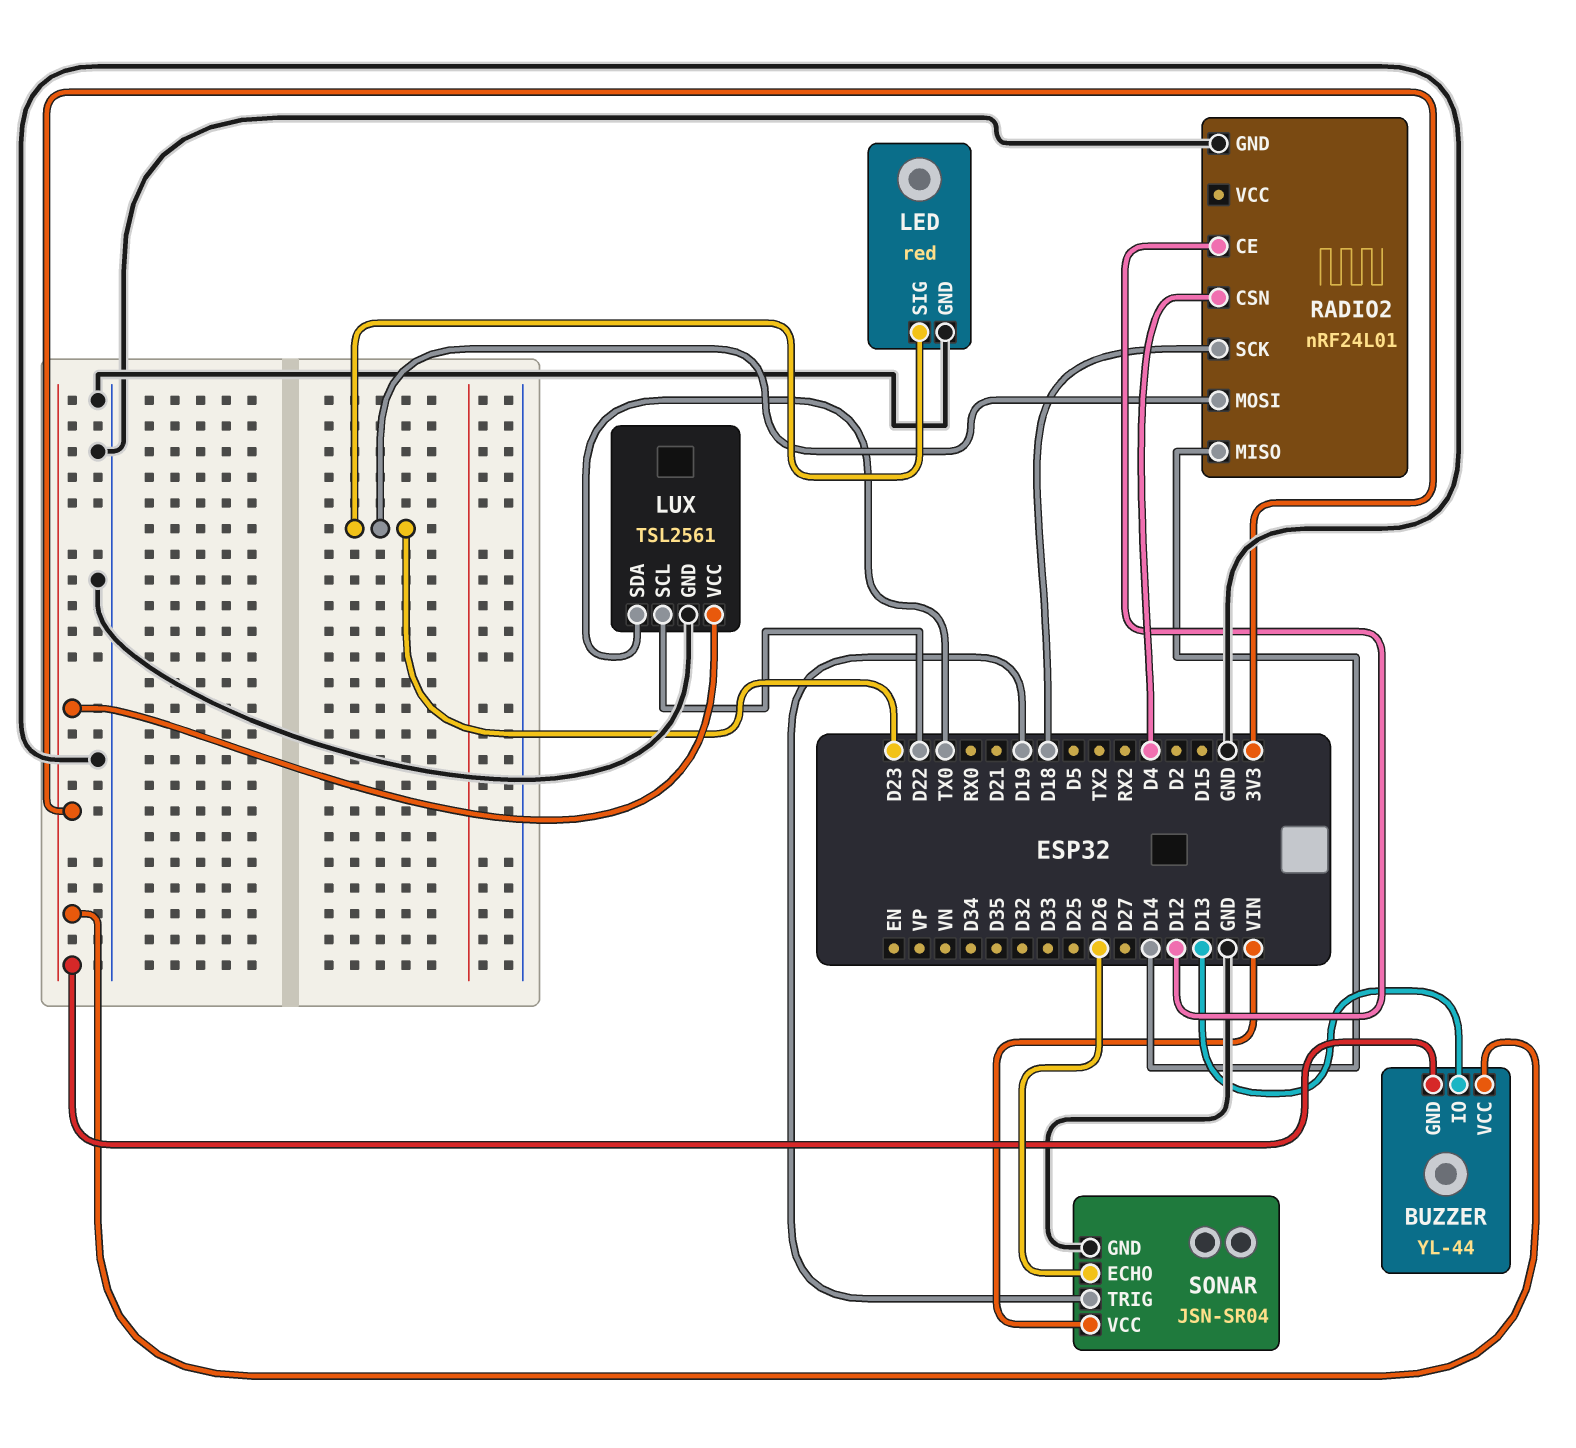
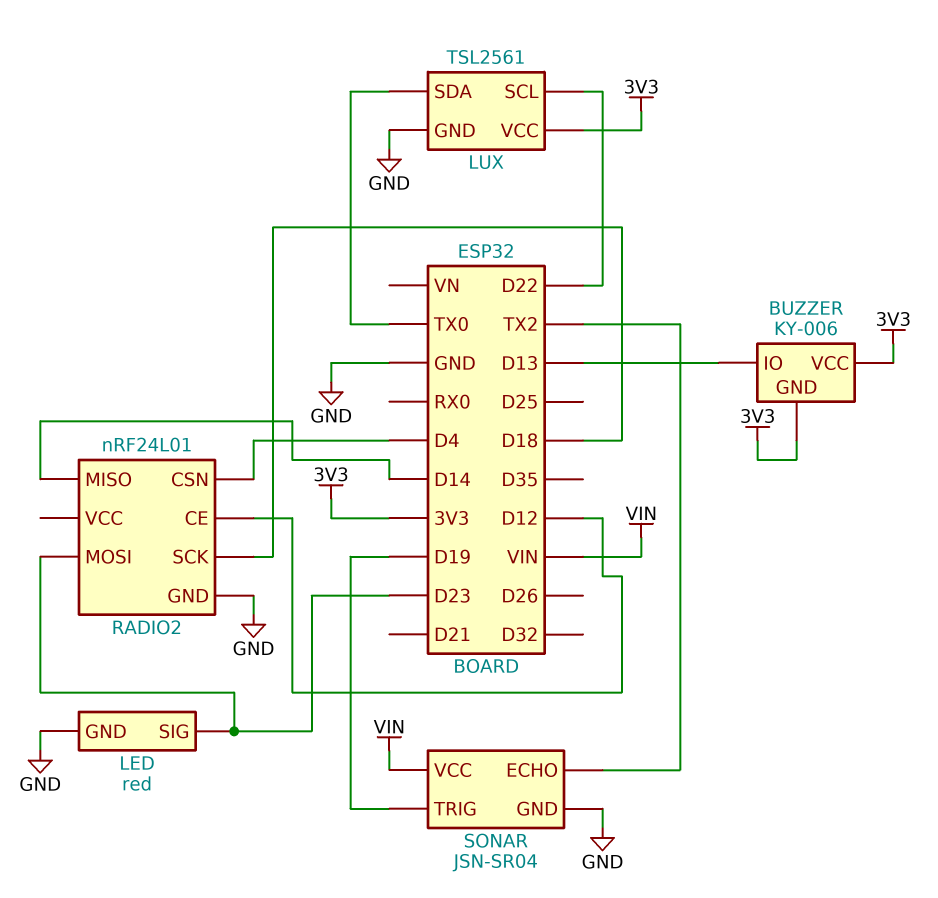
BUZZER: YL-44 -> KY-006
SONAR pin ECHO: D26 -> TX2

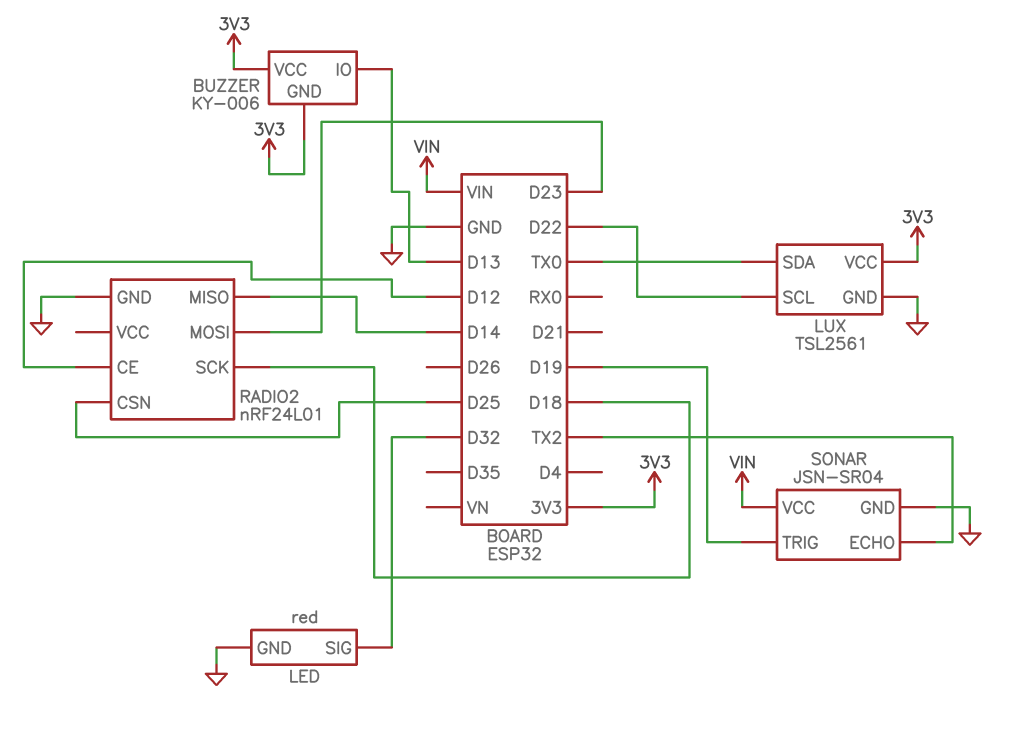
LED pin SIG: D23 -> D32
RADIO2 pin CSN: D4 -> D25

